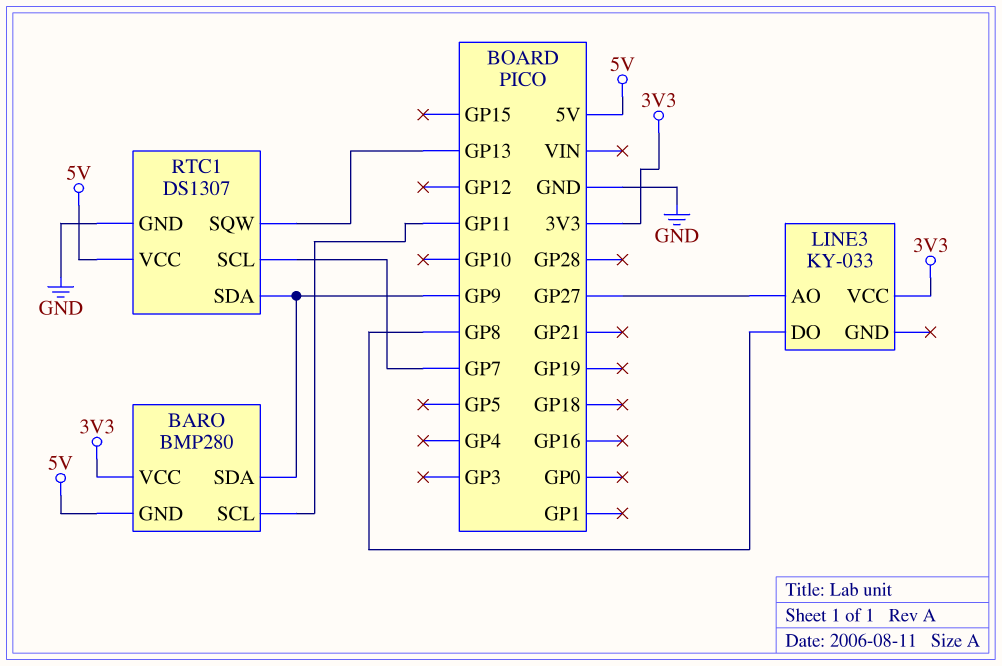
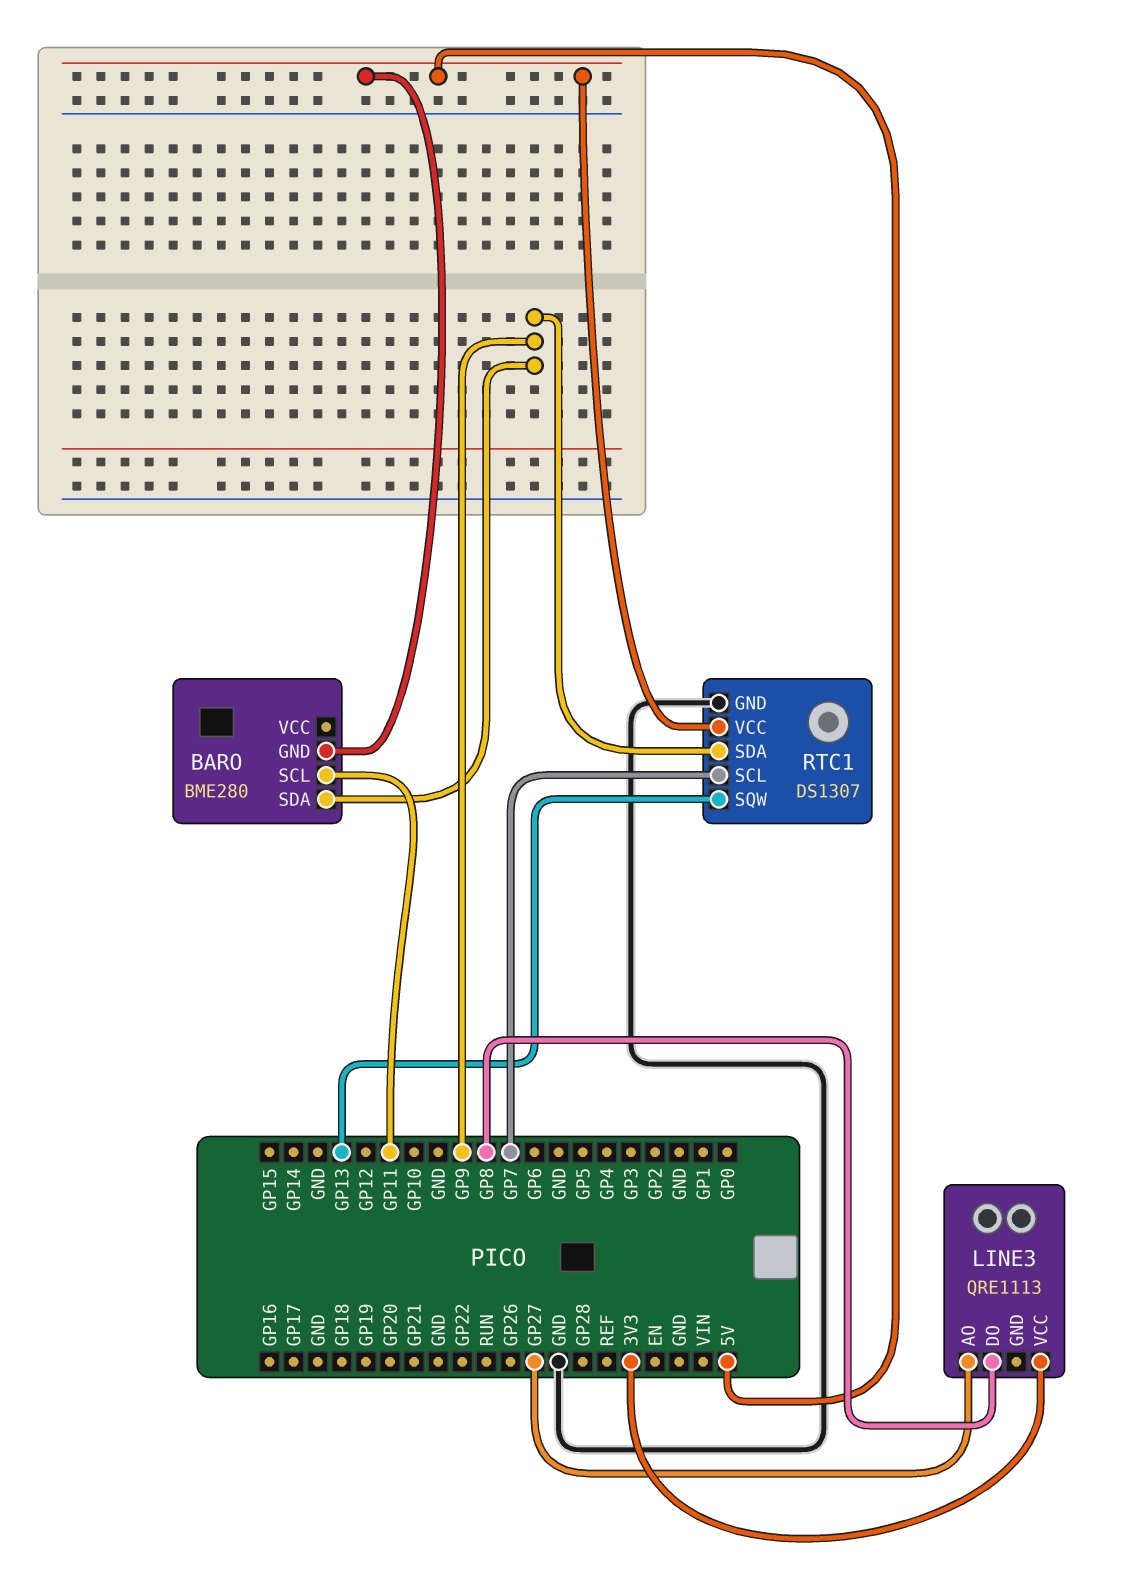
BARO: BMP280 -> BME280
BARO pin VCC: 3V3 -> none
LINE3: KY-033 -> QRE1113

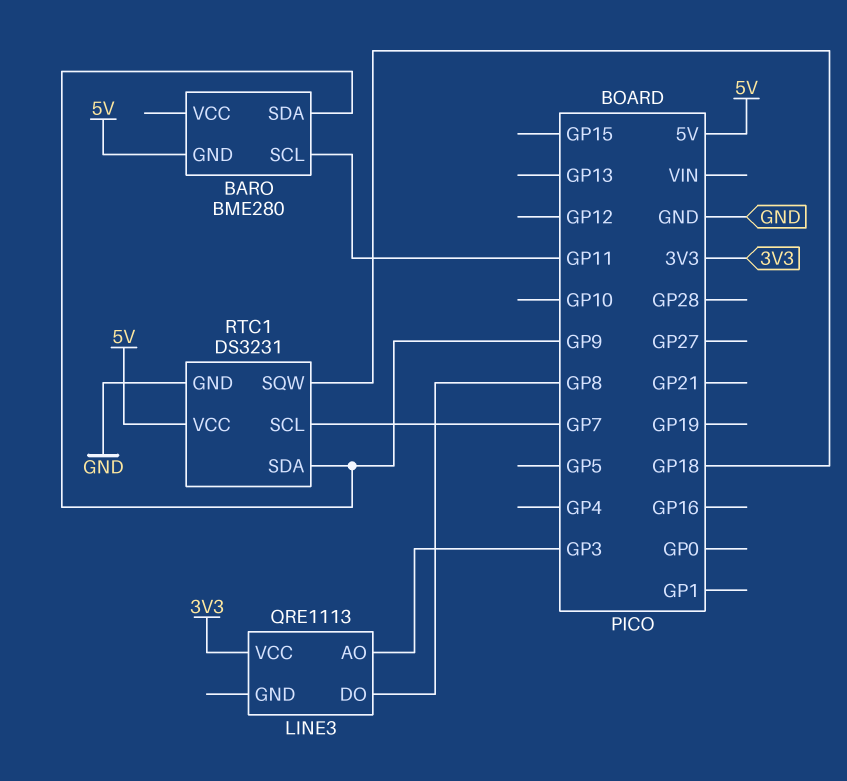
LINE3 pin AO: GP27 -> GP3
RTC1: DS1307 -> DS3231
RTC1 pin SQW: GP13 -> GP18

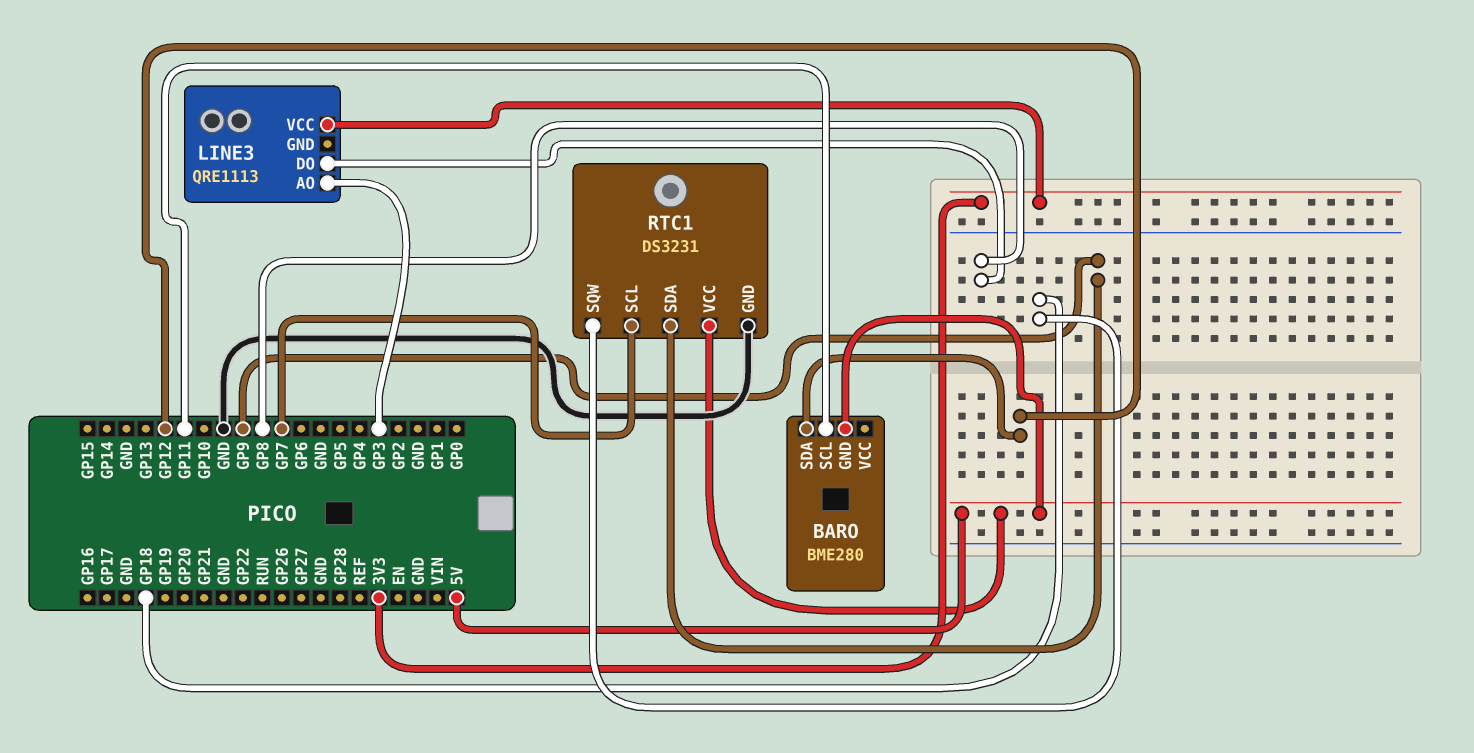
BARO pin SDA: GP9 -> GP12

